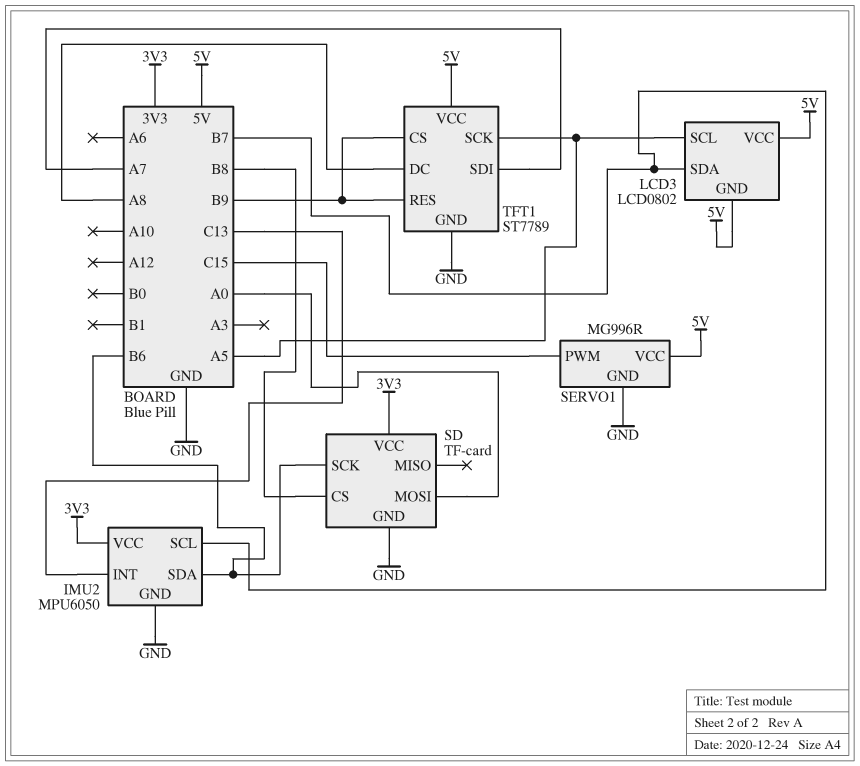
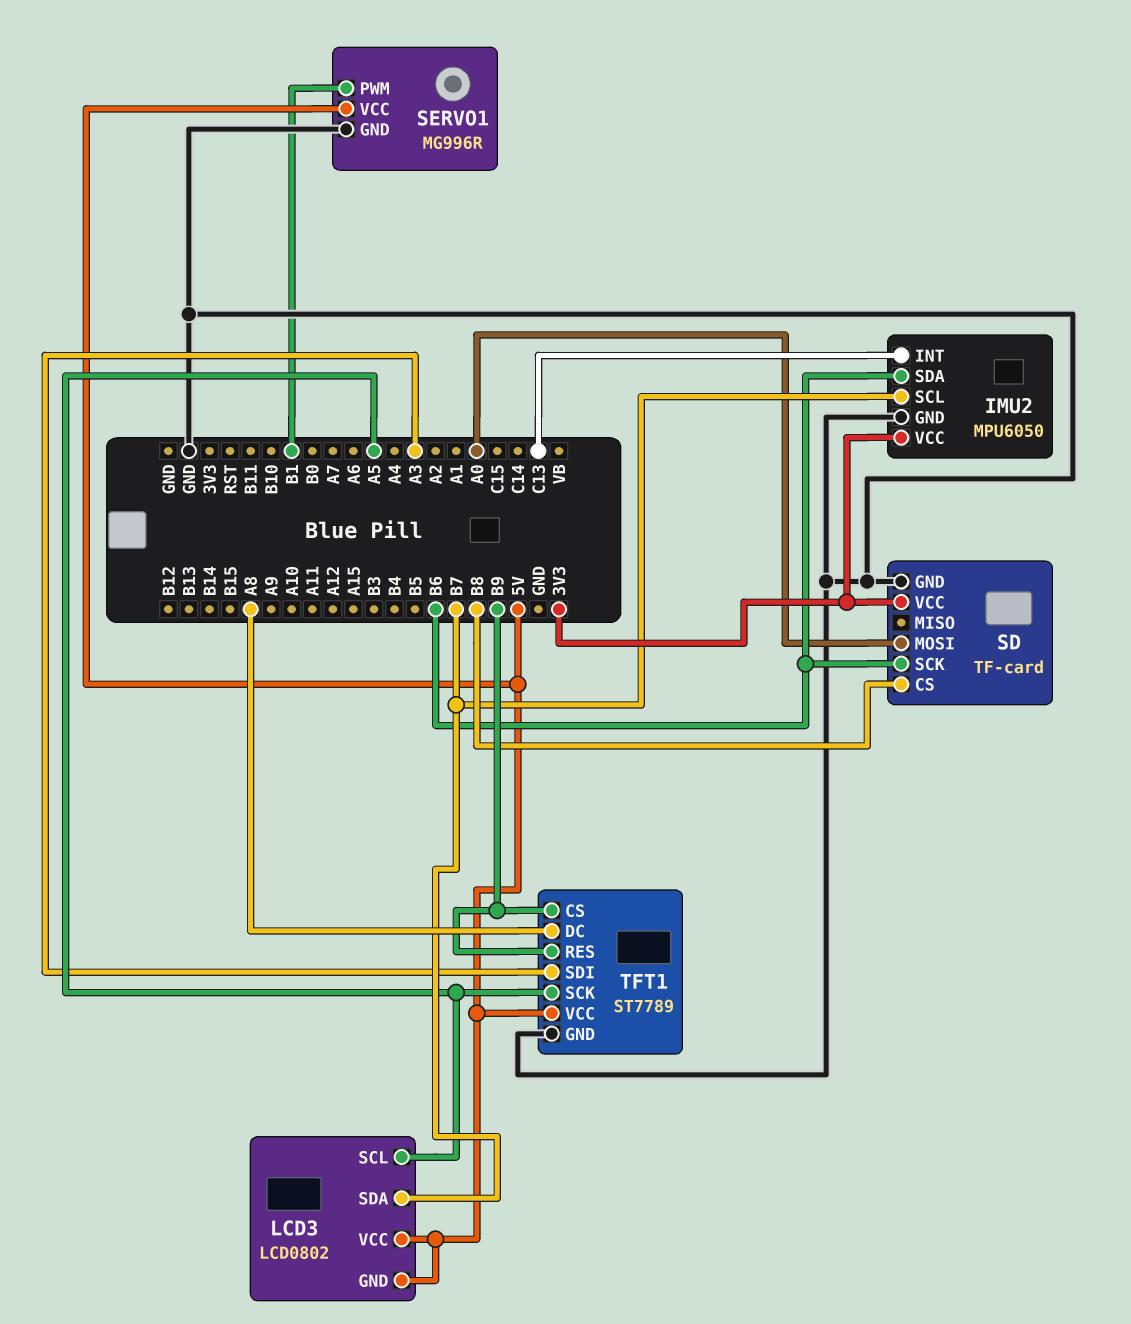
SERVO1 pin PWM: C15 -> B1
TFT1 pin SDI: A7 -> A3

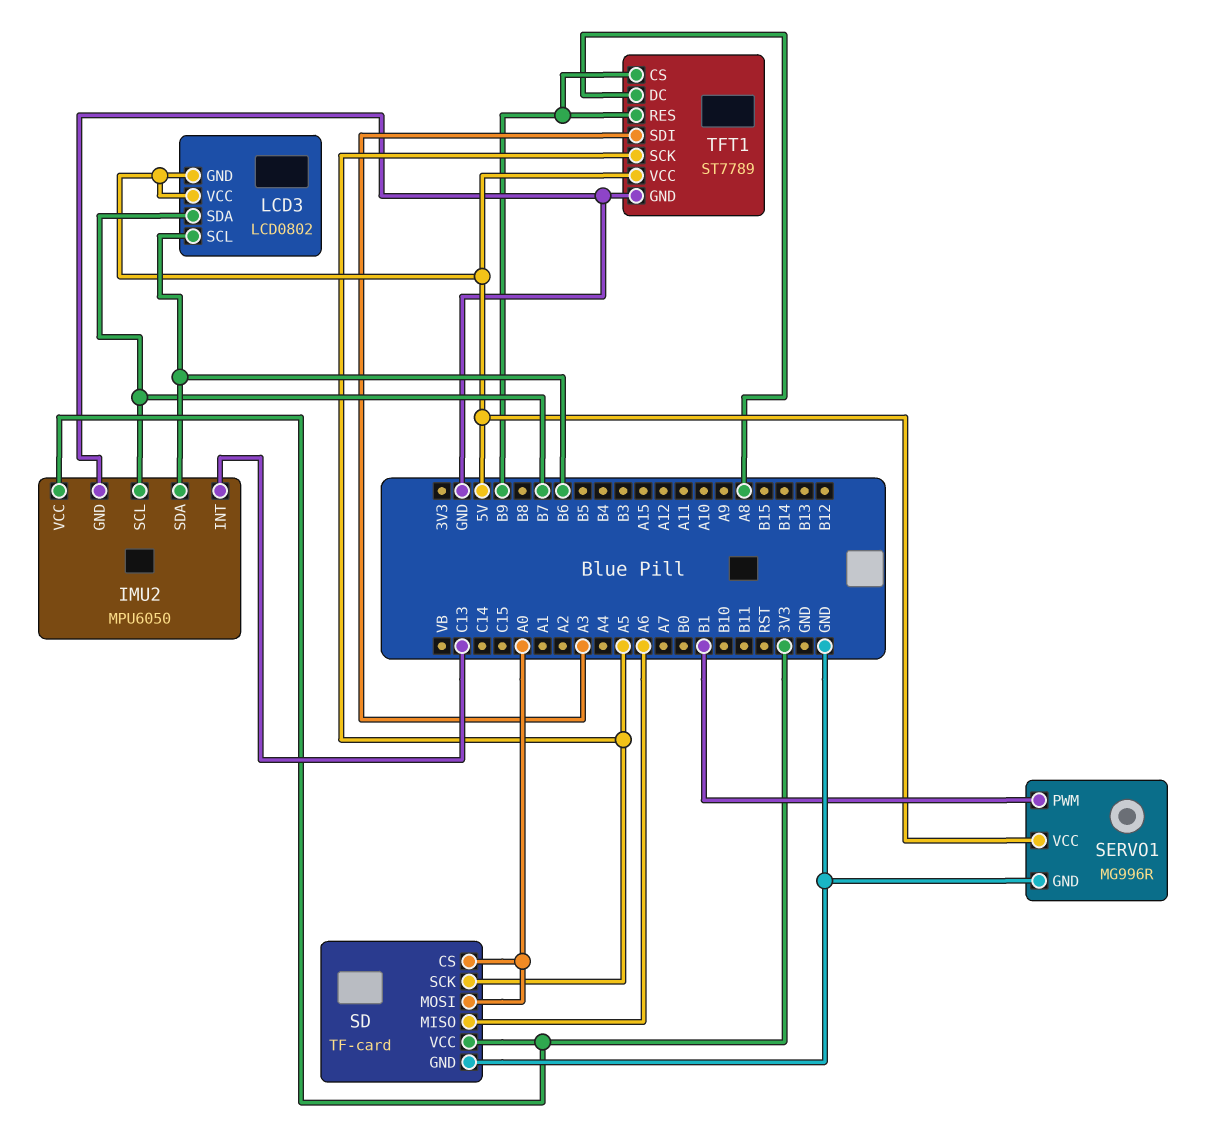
LCD3 pin SCL: A5 -> B6
SD pin CS: B8 -> A0
SD pin MISO: none -> A6
SD pin SCK: B6 -> A5

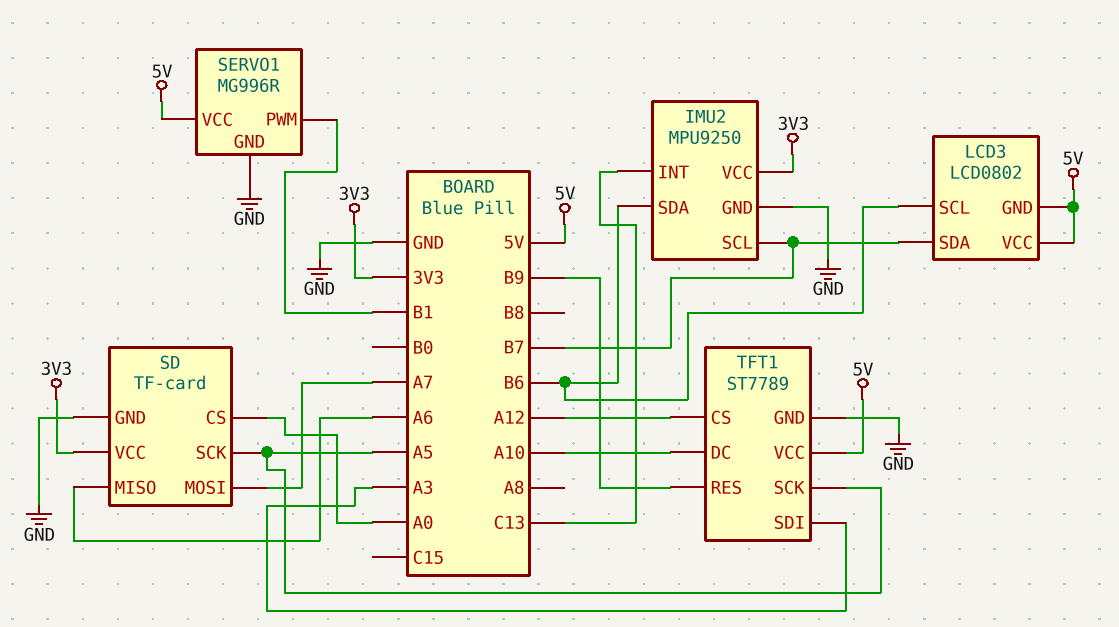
IMU2: MPU6050 -> MPU9250
SD pin MOSI: A0 -> A7
TFT1 pin CS: B9 -> A12
TFT1 pin DC: A8 -> A10

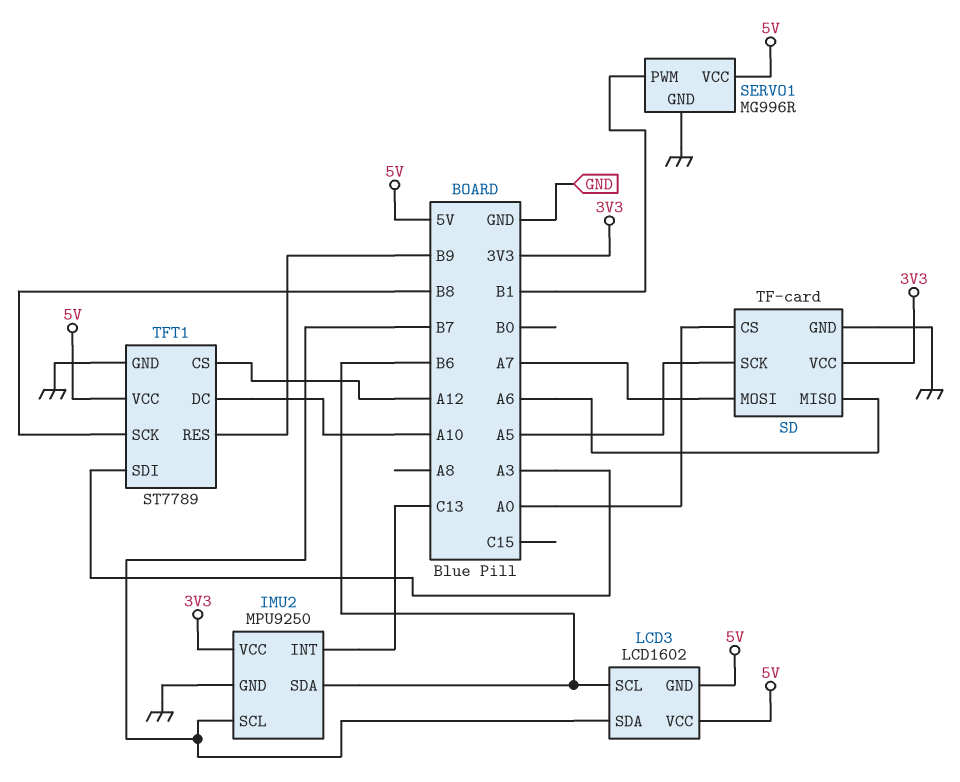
LCD3: LCD0802 -> LCD1602
TFT1 pin SCK: A5 -> B8

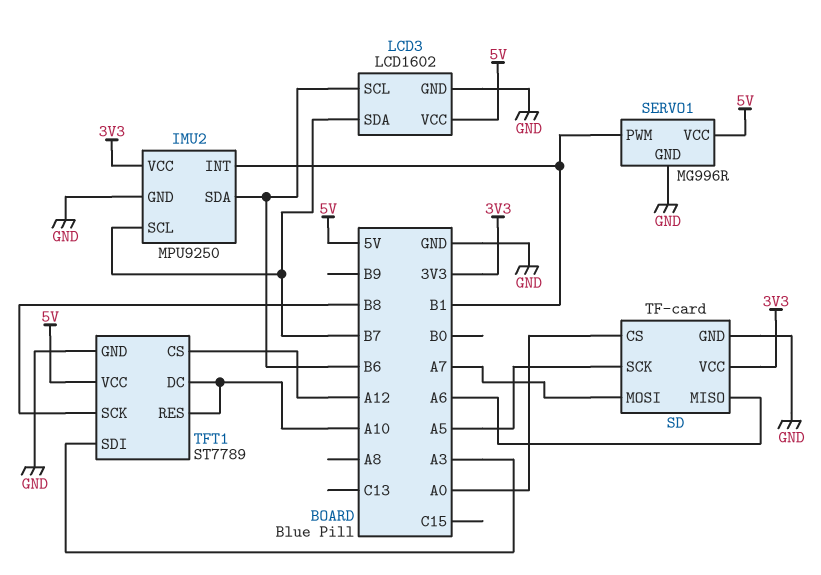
IMU2 pin INT: C13 -> B1
LCD3 pin GND: 5V -> GND
TFT1 pin RES: B9 -> A10

